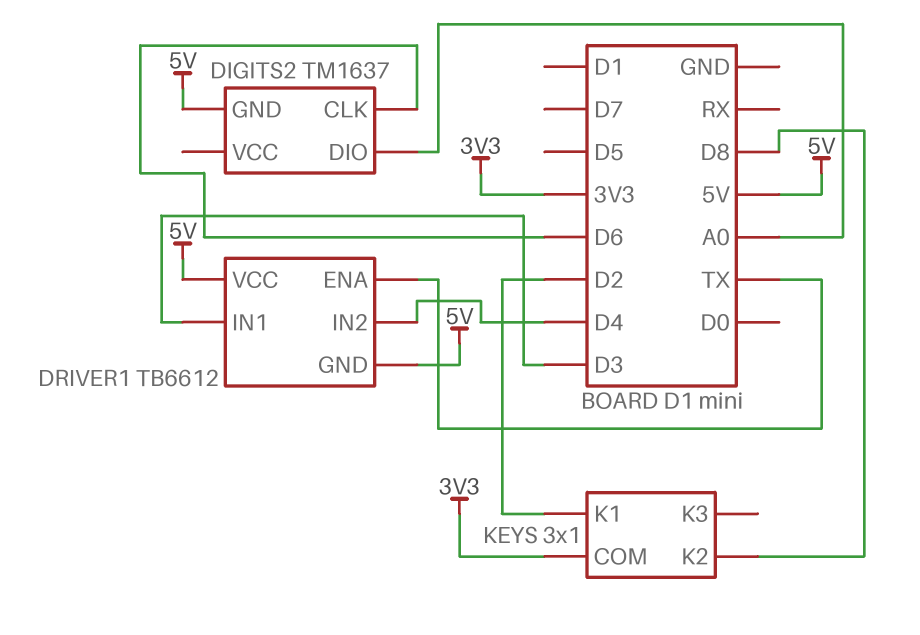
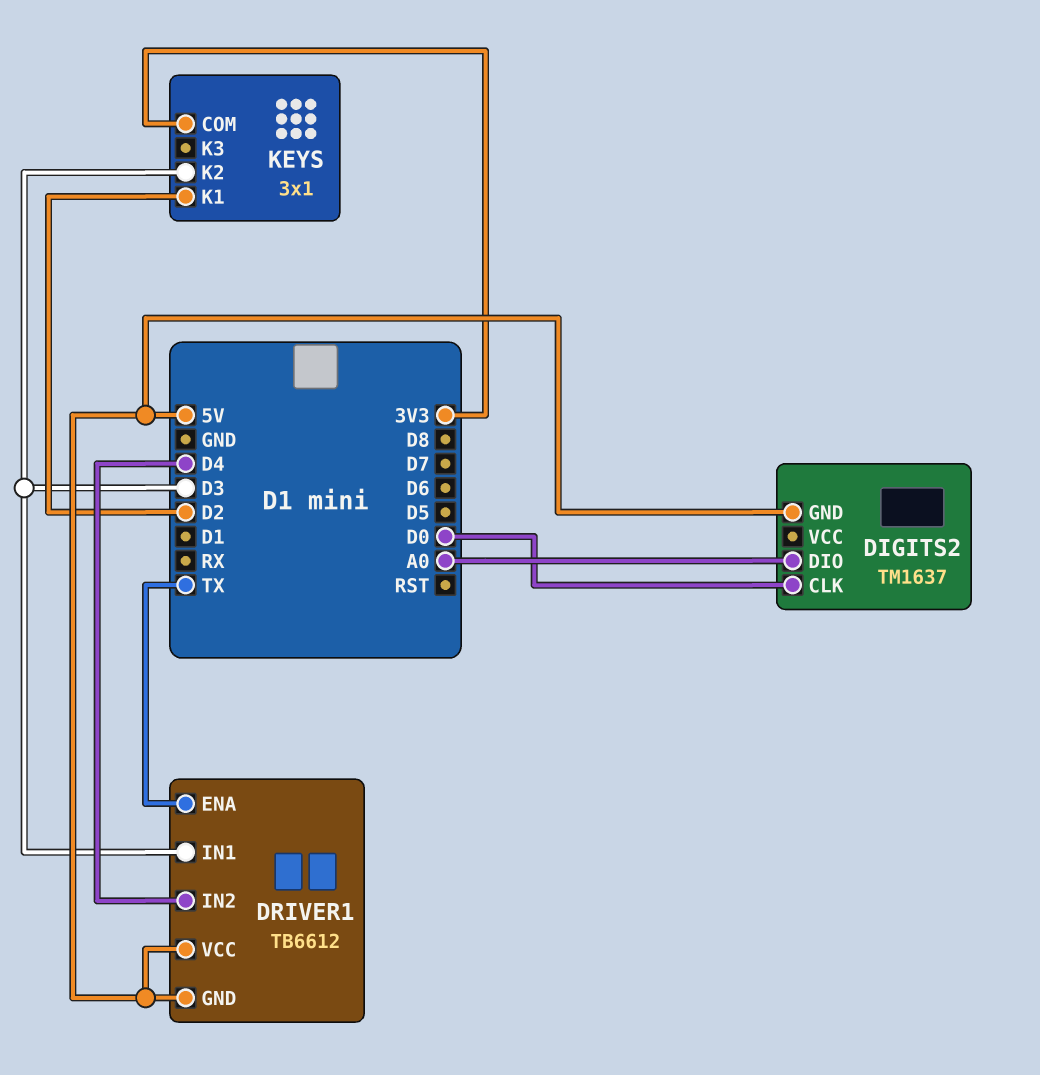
DIGITS2 pin CLK: D6 -> D0
KEYS pin K2: D8 -> D3

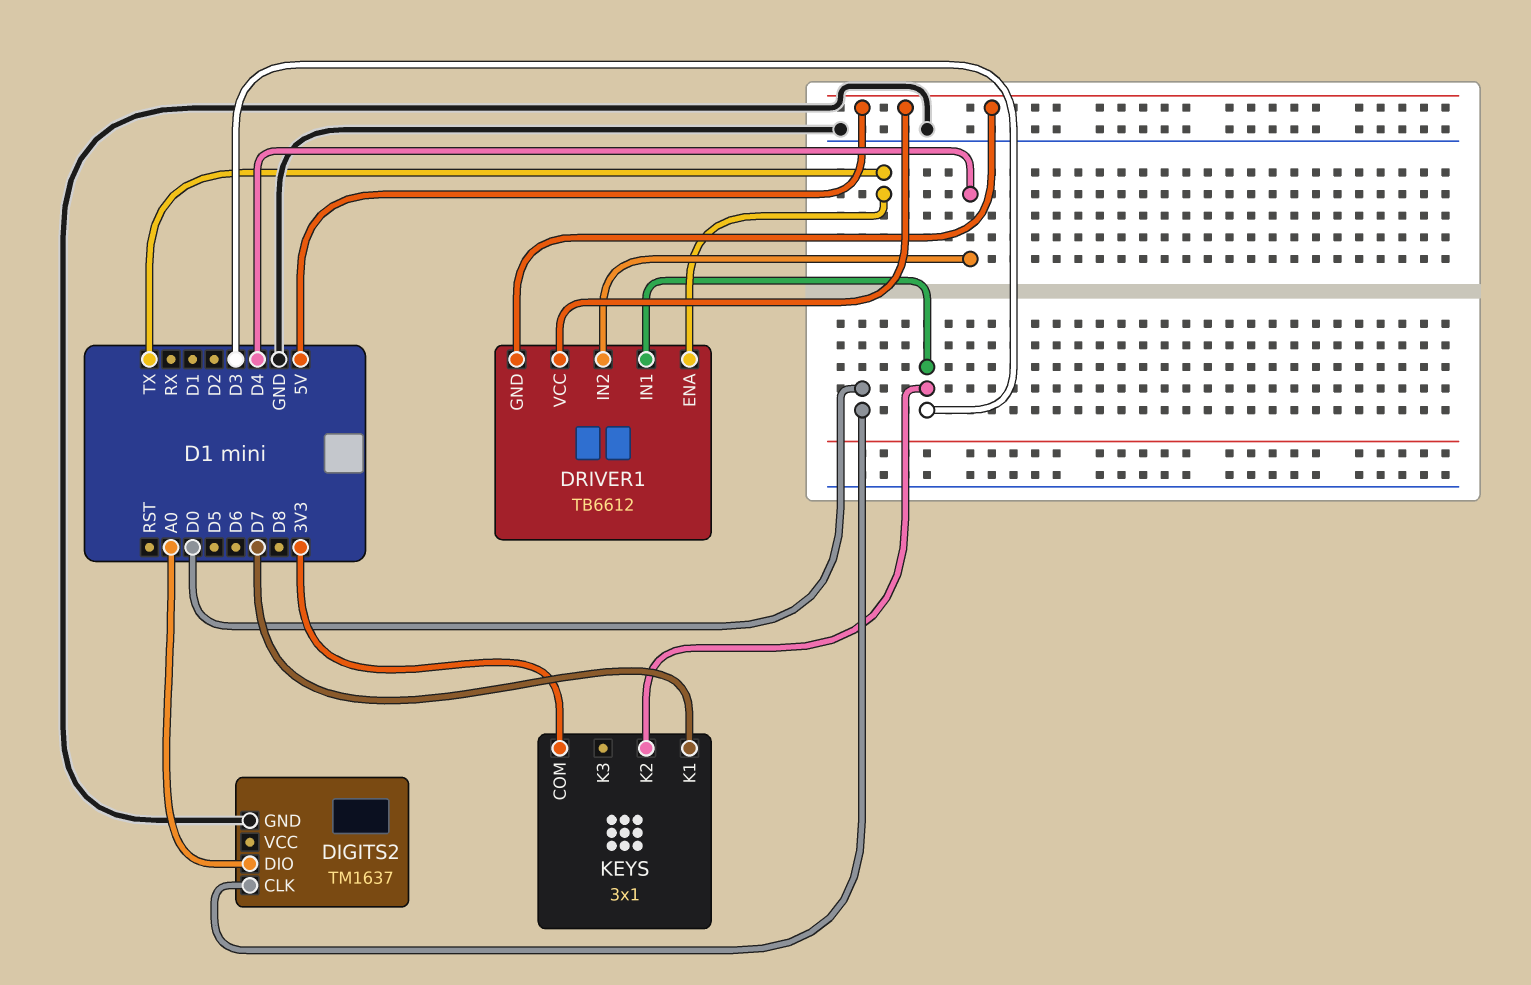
DIGITS2 pin GND: 5V -> GND
KEYS pin K1: D2 -> D7

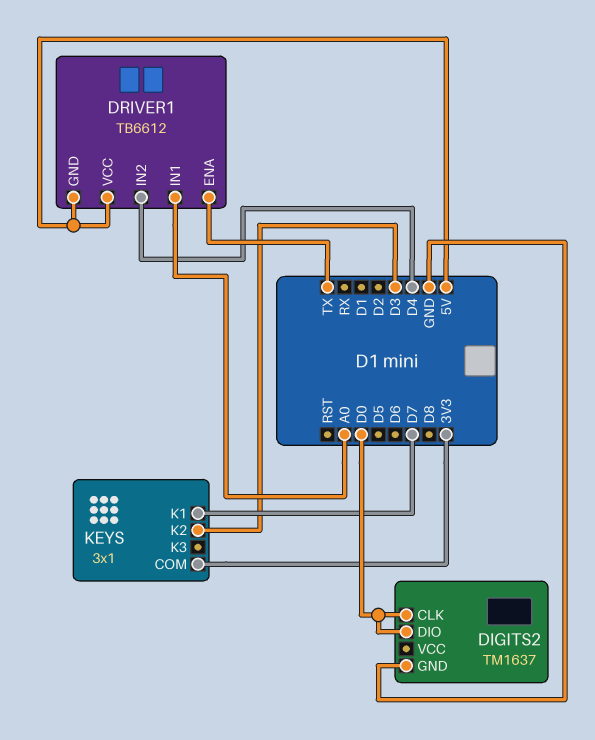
DIGITS2 pin DIO: A0 -> D0
DRIVER1 pin IN1: D3 -> A0

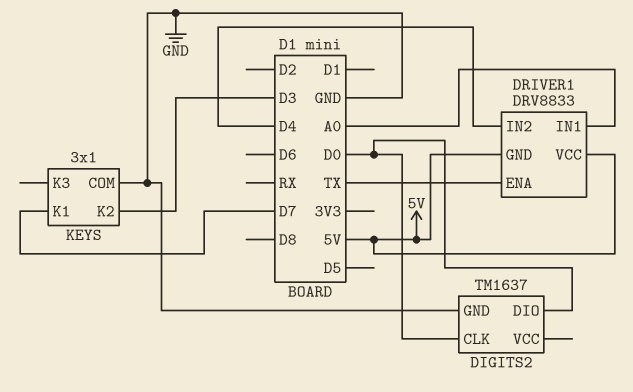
DRIVER1: TB6612 -> DRV8833
KEYS pin COM: 3V3 -> GND

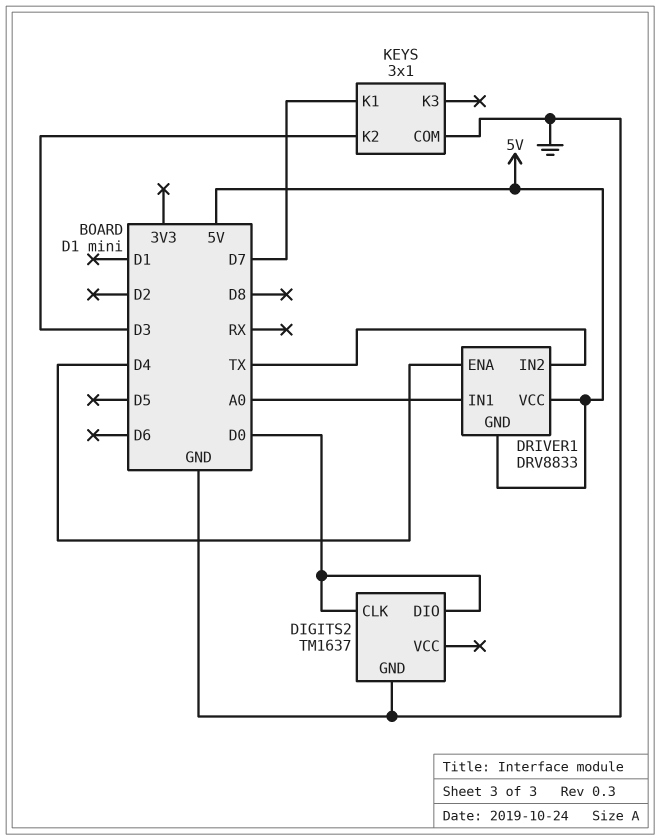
DRIVER1 pin ENA: TX -> D4
DRIVER1 pin IN2: D4 -> TX

